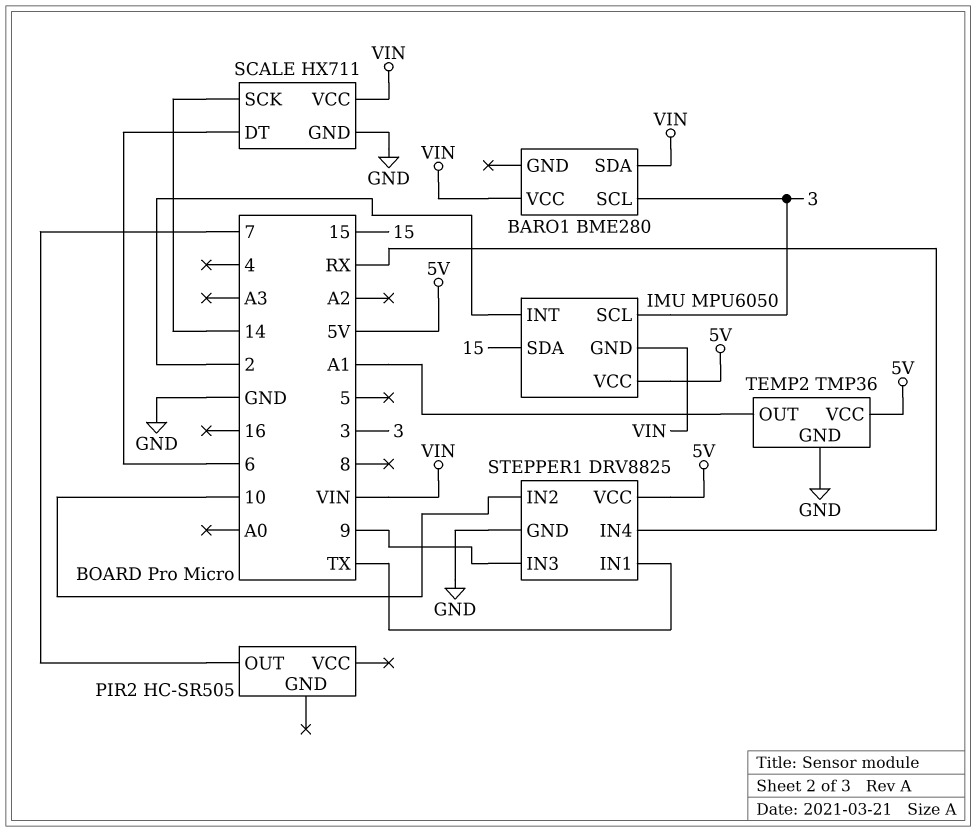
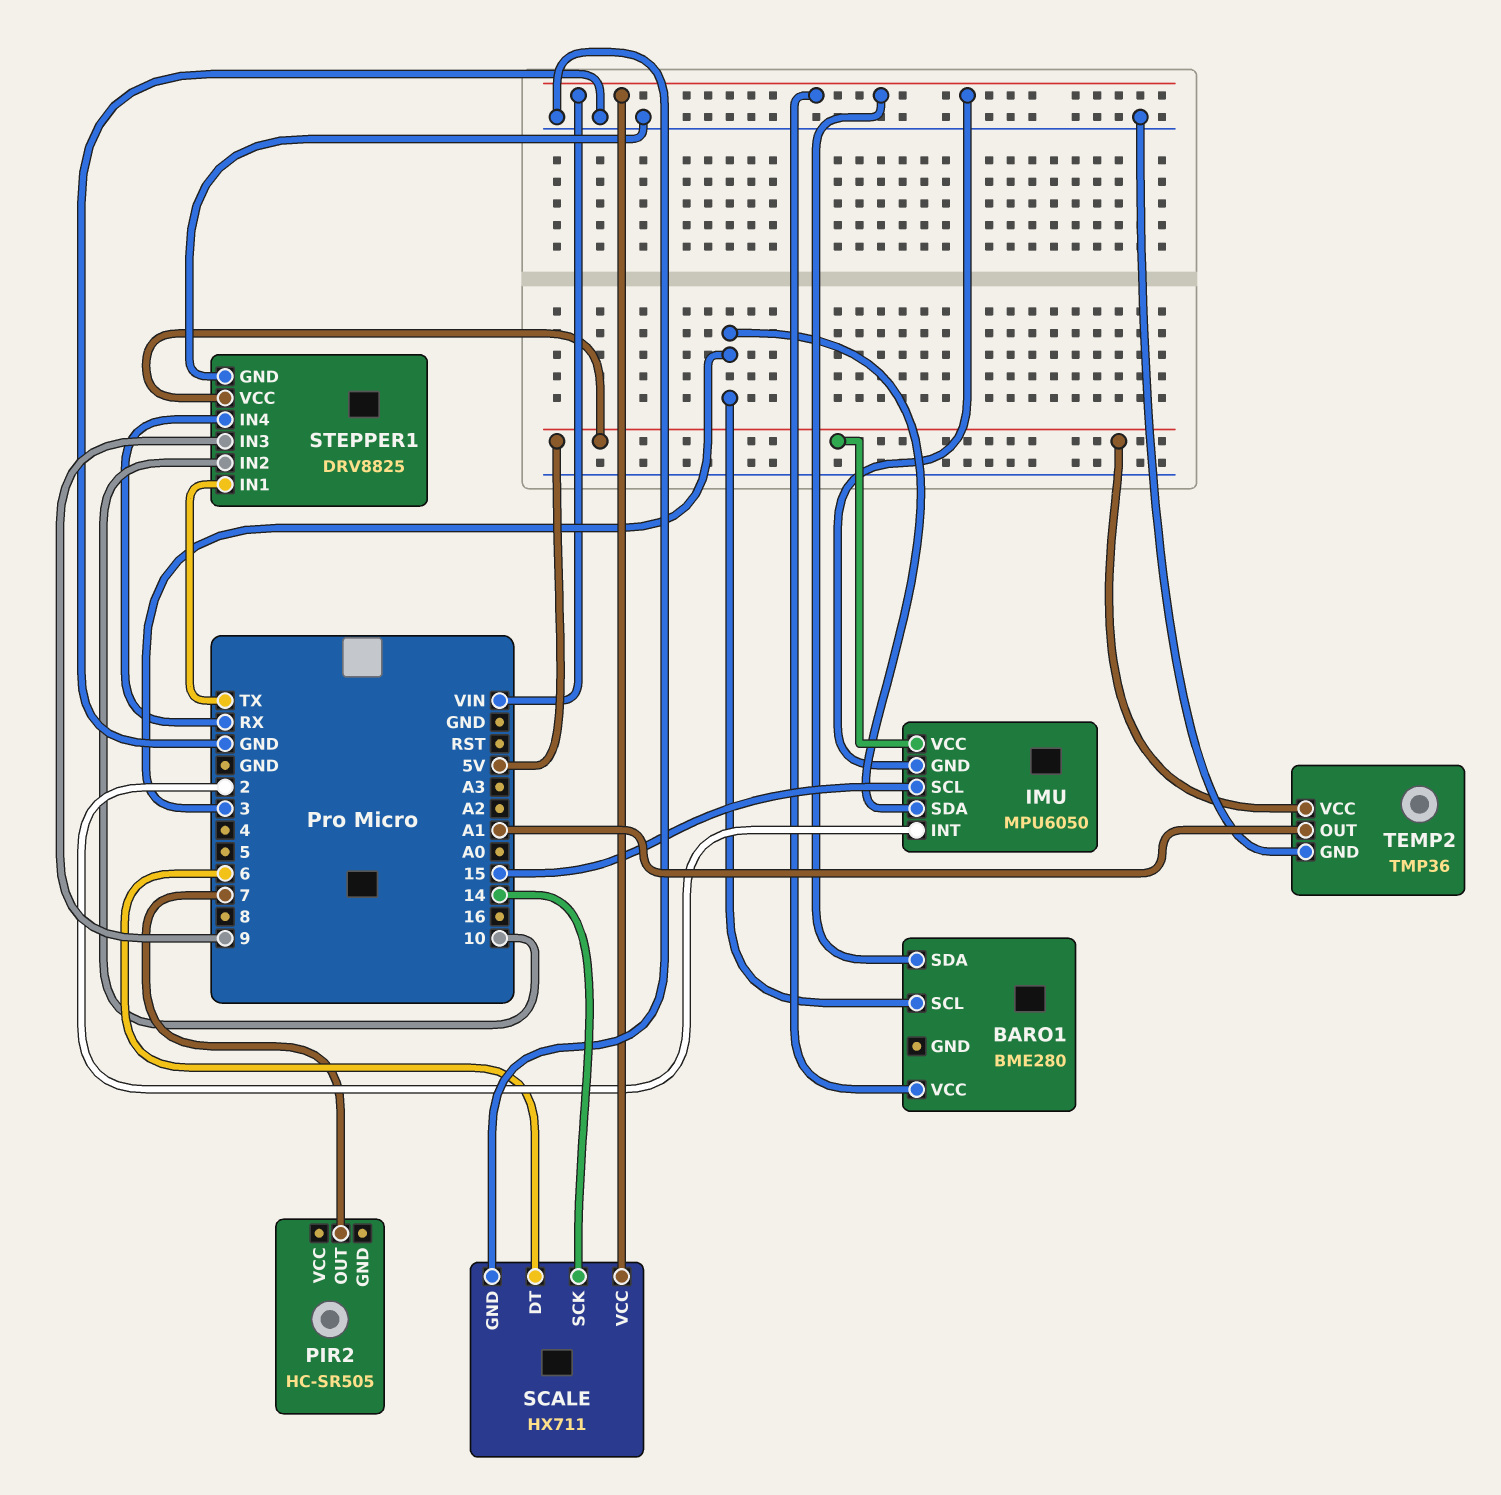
IMU pin SCL: 3 -> 15
IMU pin SDA: 15 -> 3

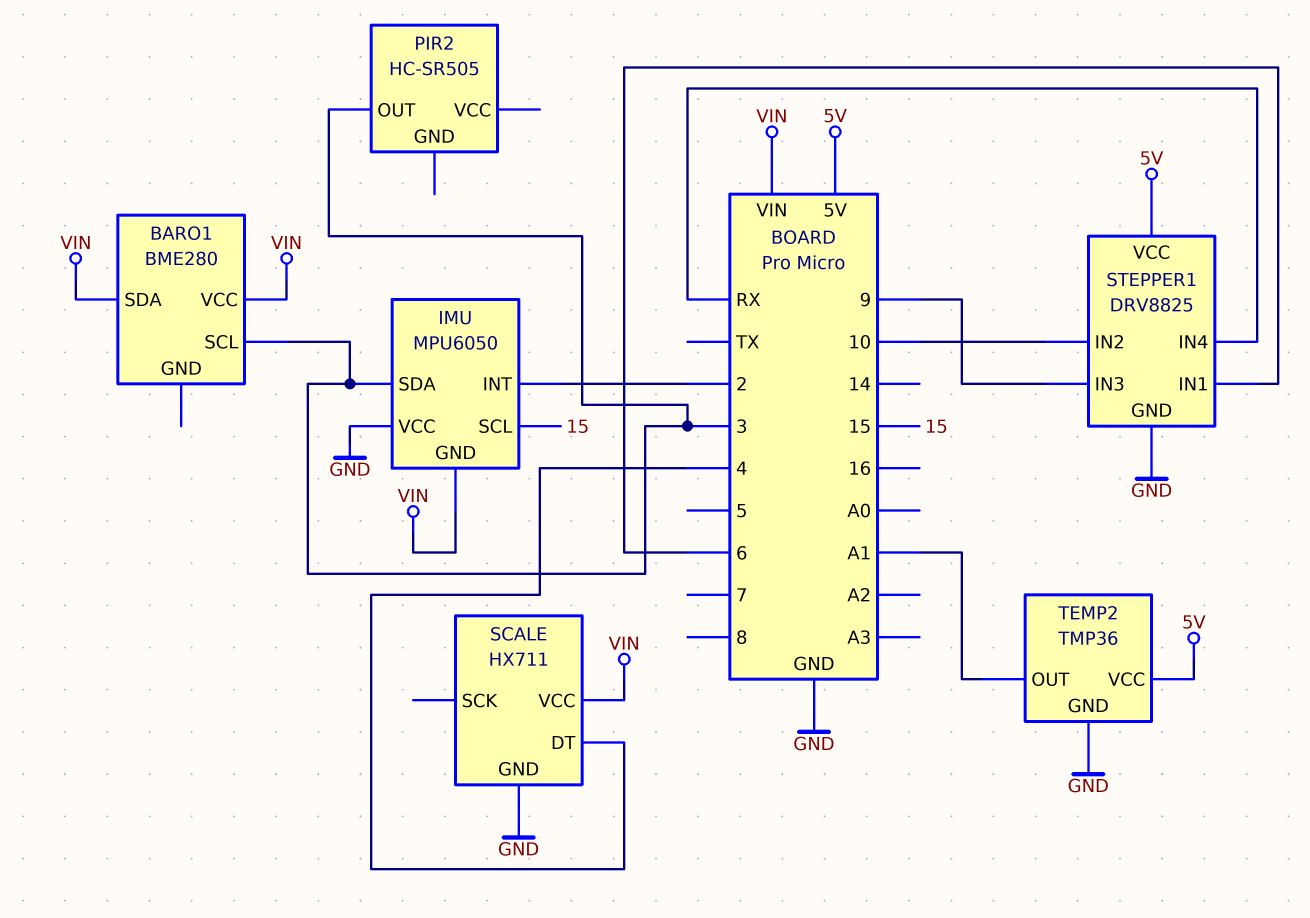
IMU pin VCC: 5V -> GND
PIR2 pin OUT: 7 -> 3
SCALE pin DT: 6 -> 4
SCALE pin SCK: 14 -> none
STEPPER1 pin IN1: TX -> 6

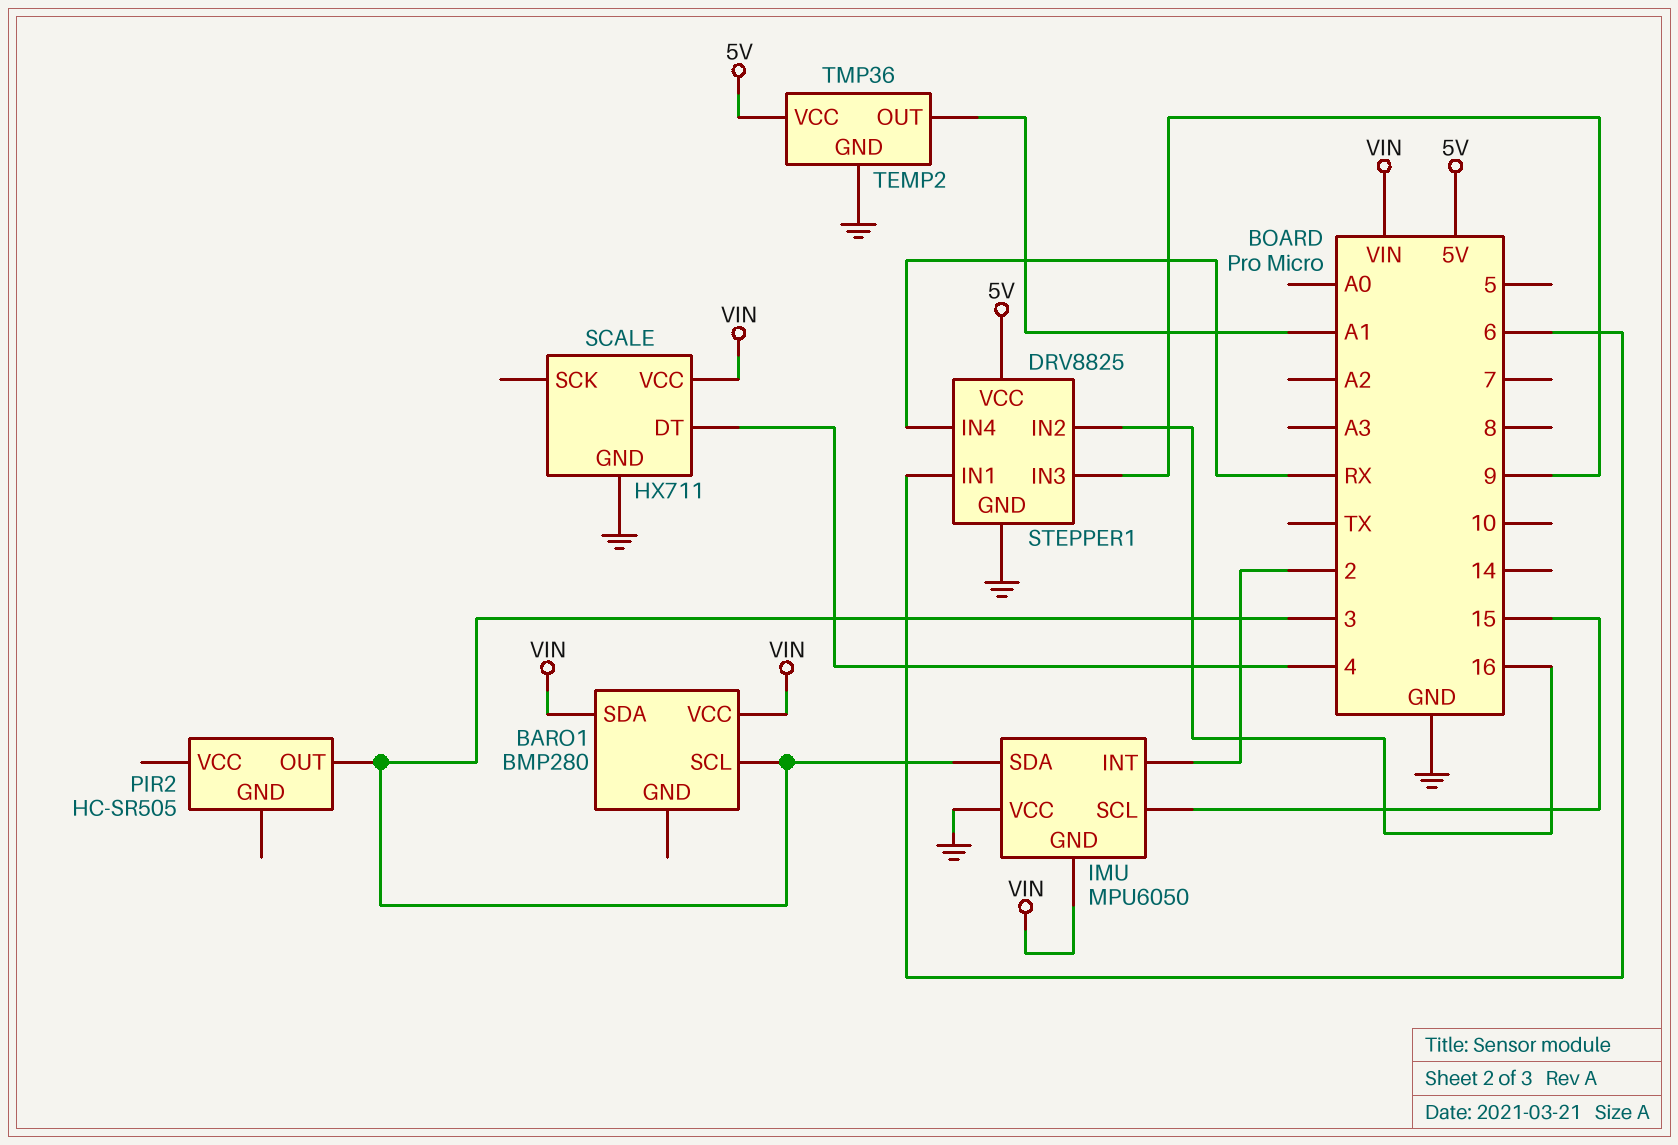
BARO1: BME280 -> BMP280
STEPPER1 pin IN2: 10 -> 16

